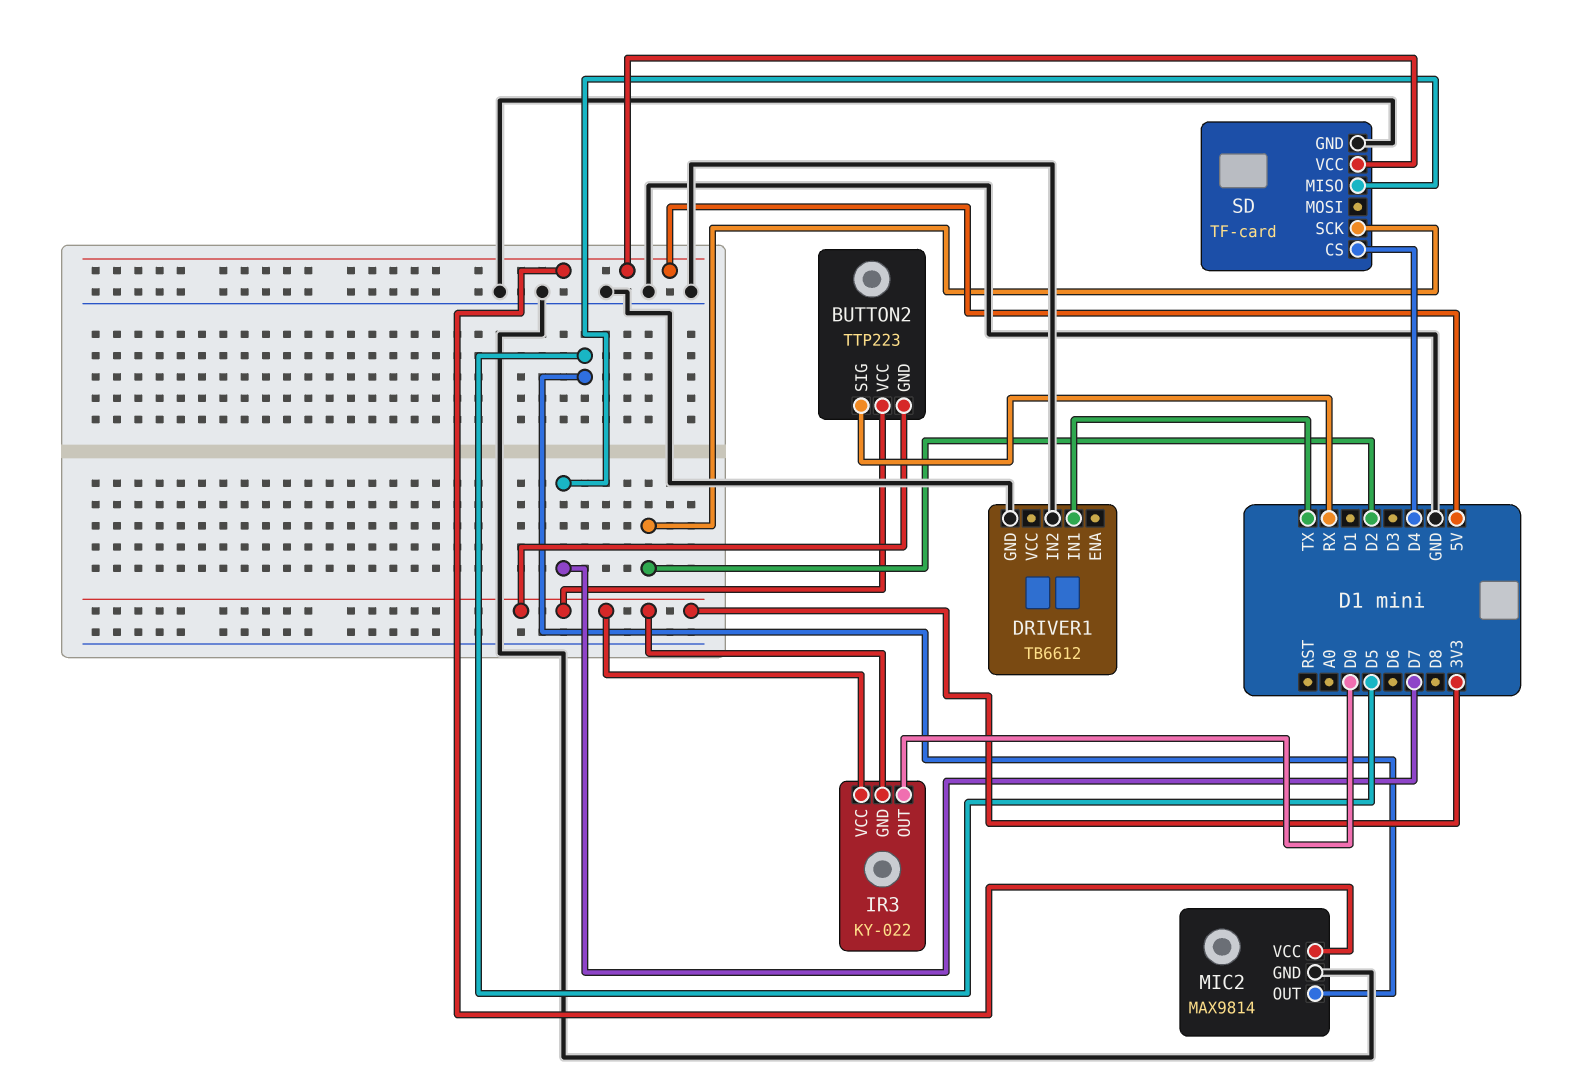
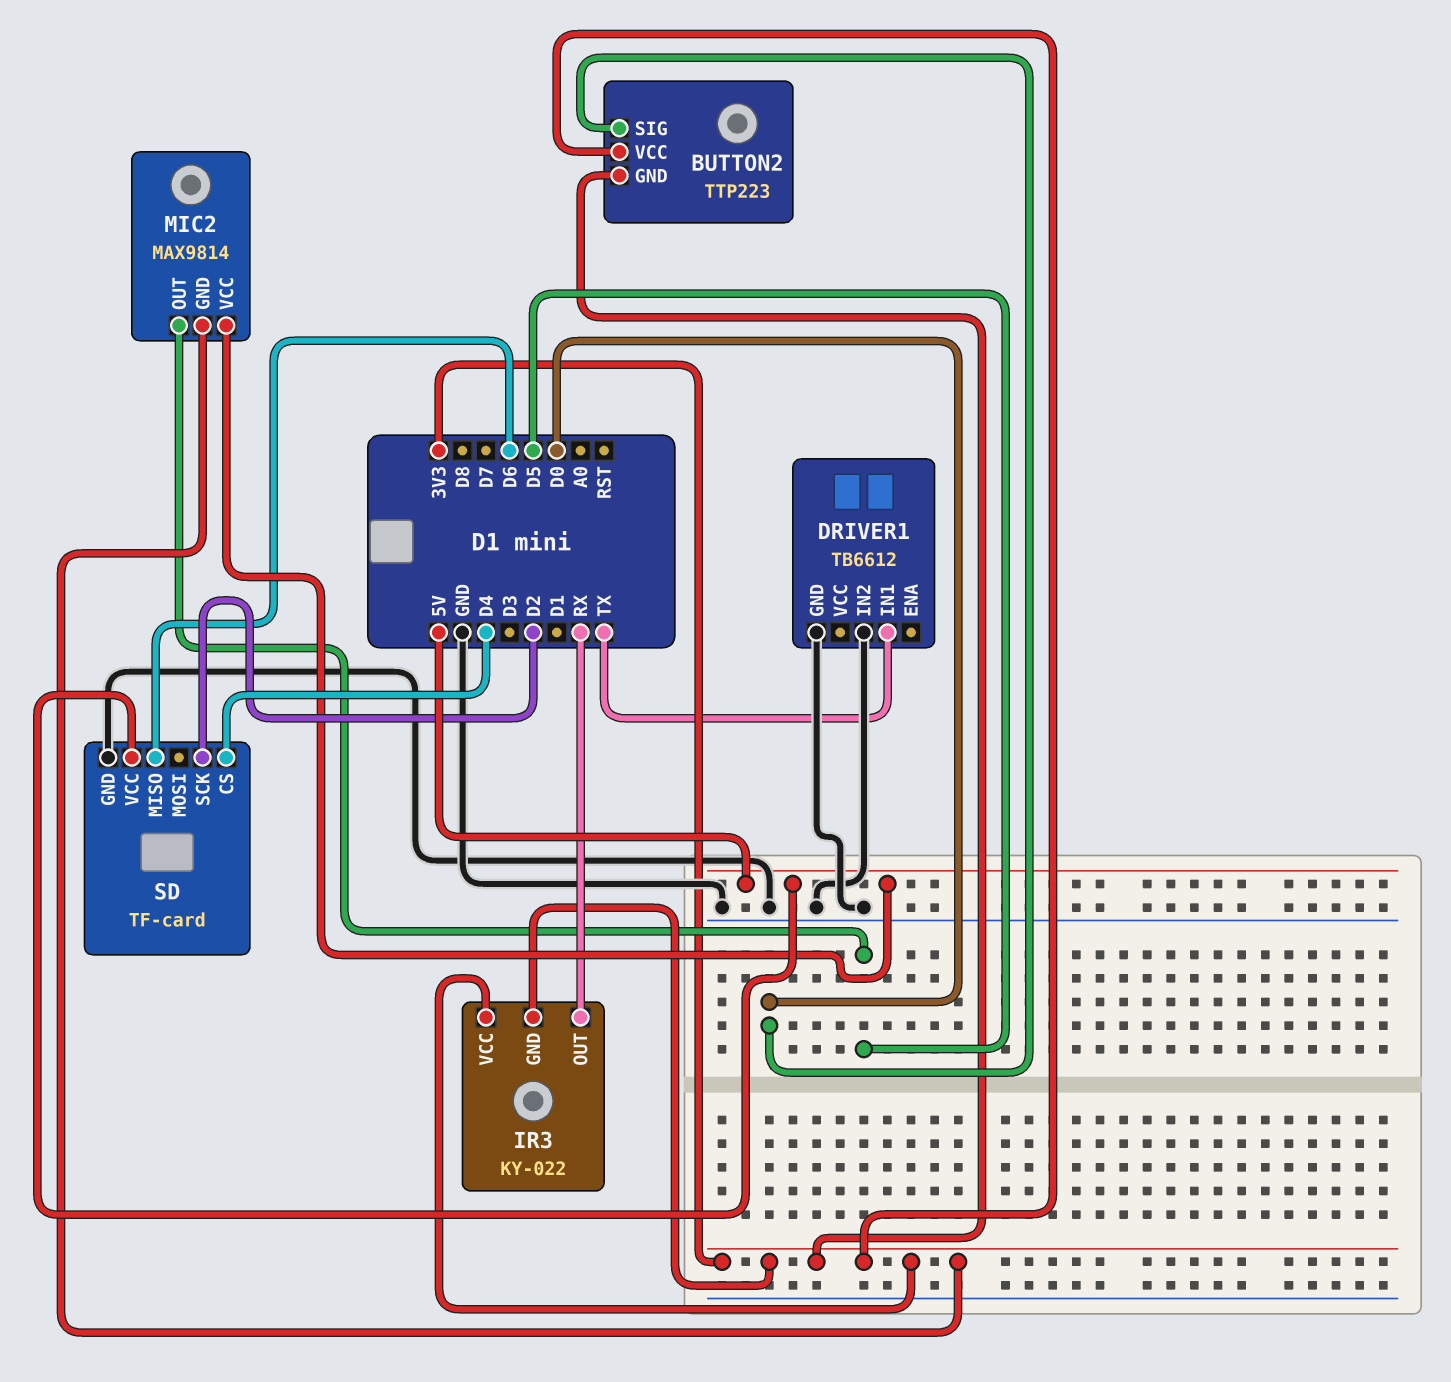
BUTTON2 pin SIG: RX -> D0
IR3 pin OUT: D0 -> RX
MIC2 pin GND: GND -> 3V3
SD pin MISO: D7 -> D6

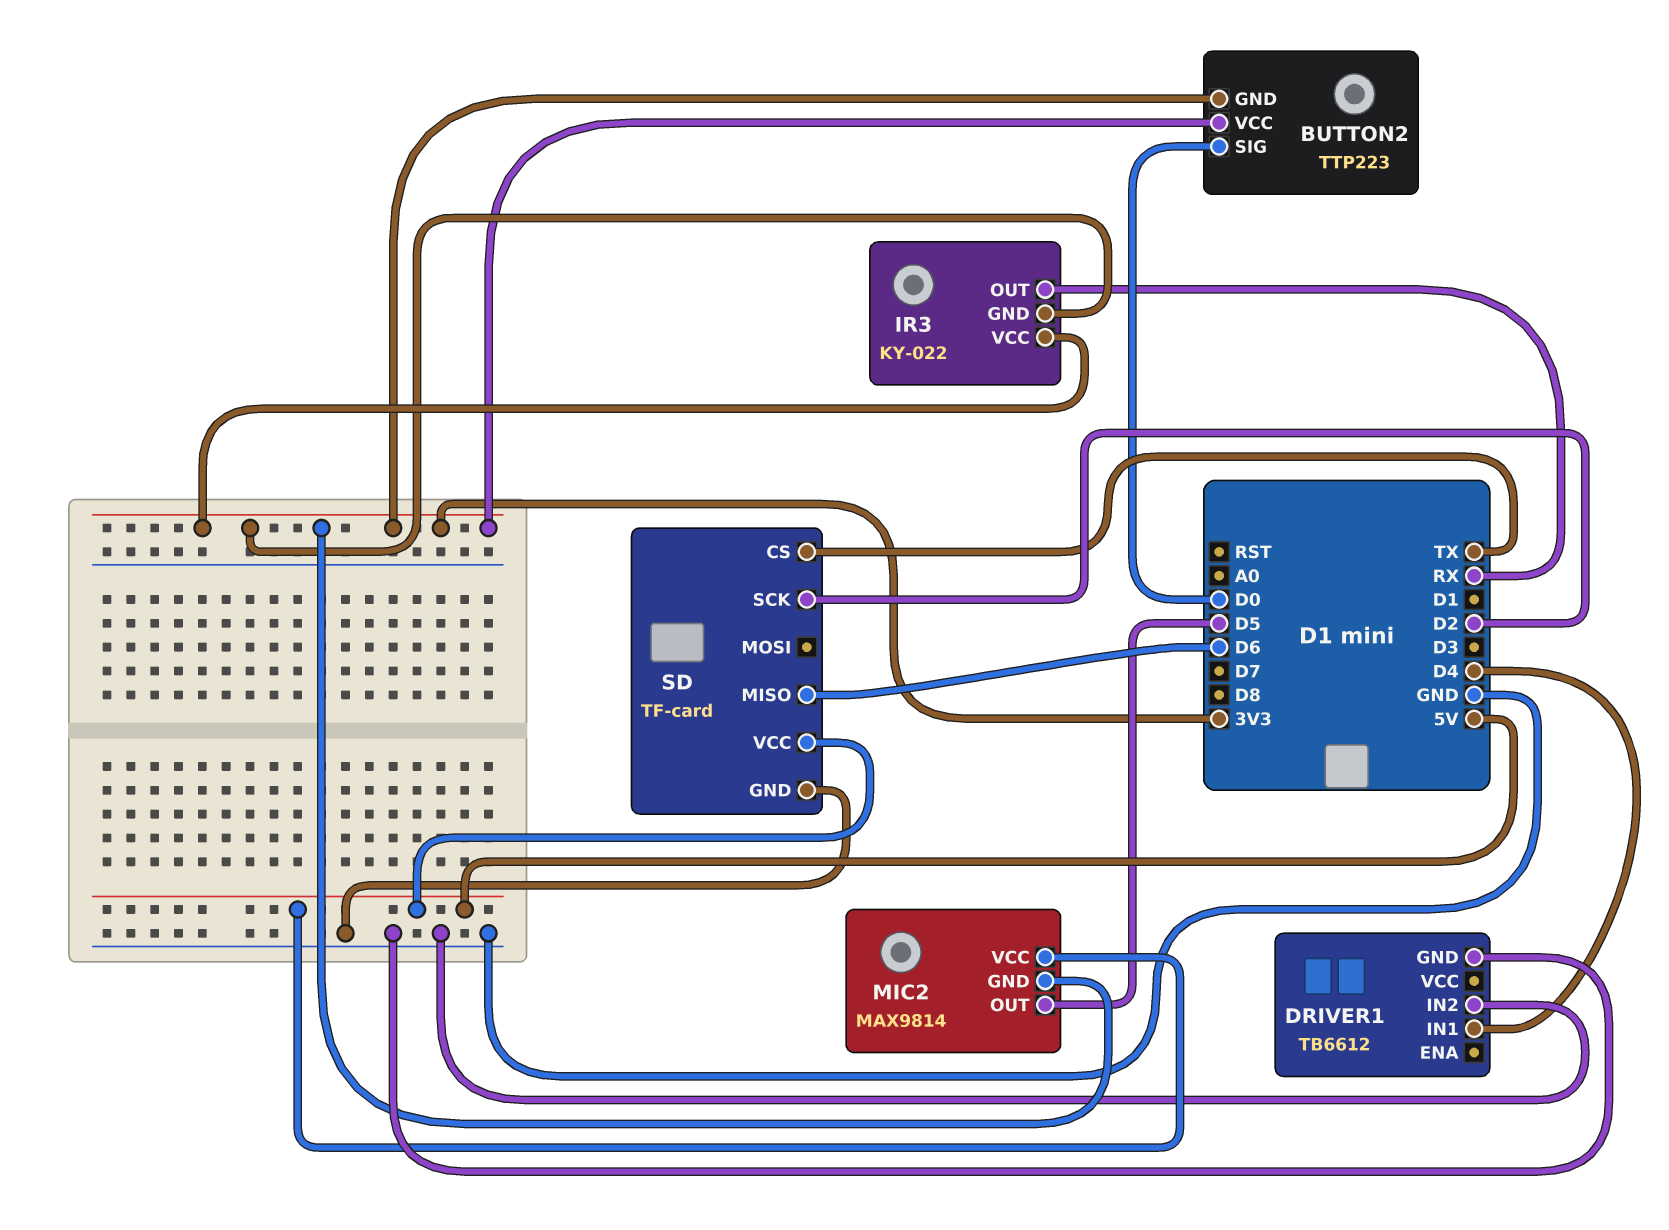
DRIVER1 pin IN1: TX -> D4
SD pin CS: D4 -> TX

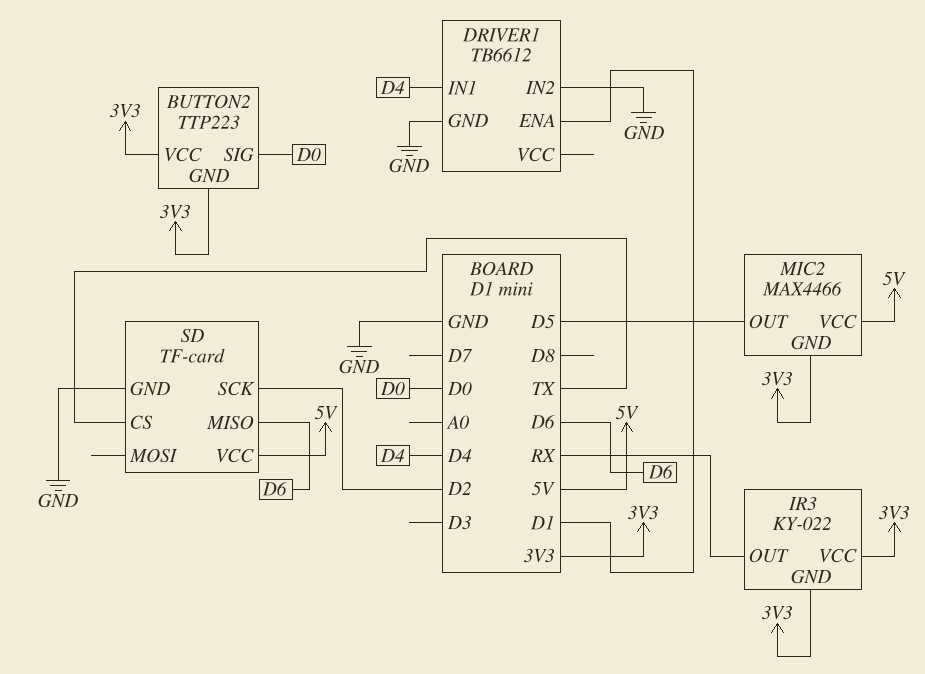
DRIVER1 pin ENA: none -> D1
MIC2: MAX9814 -> MAX4466

